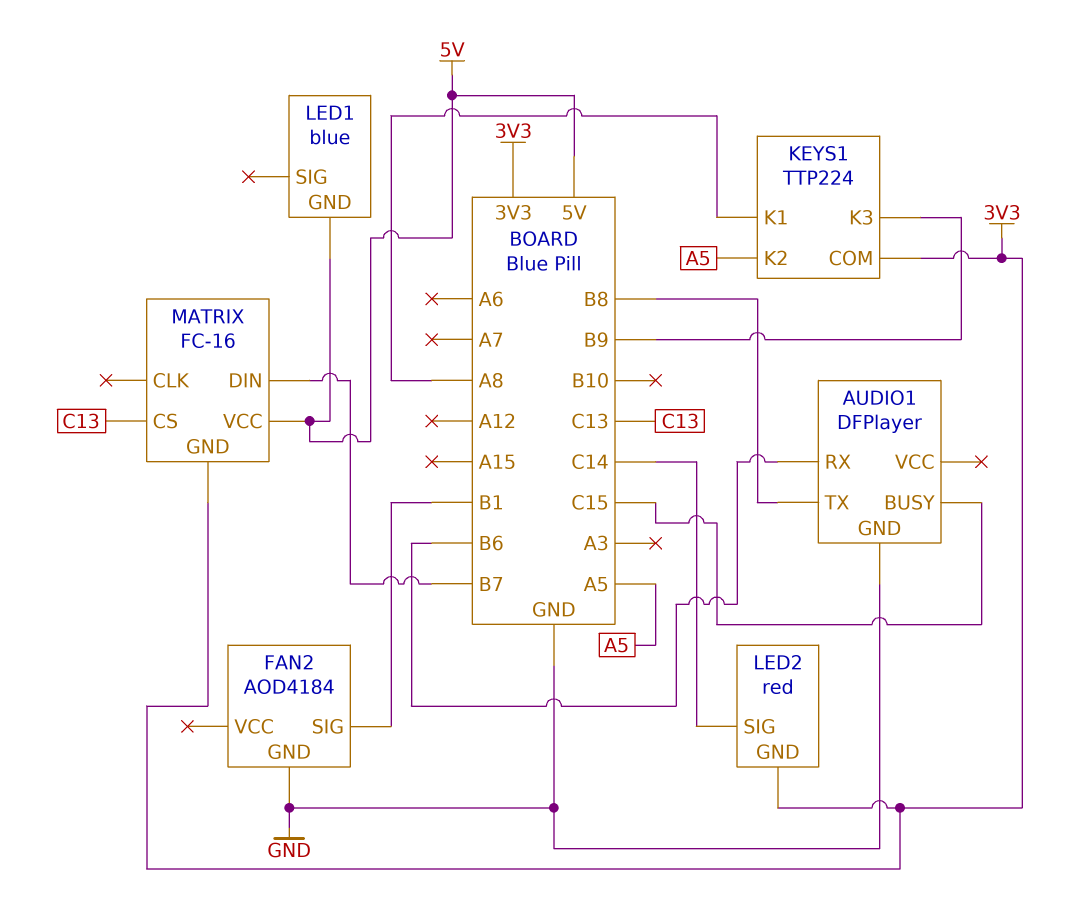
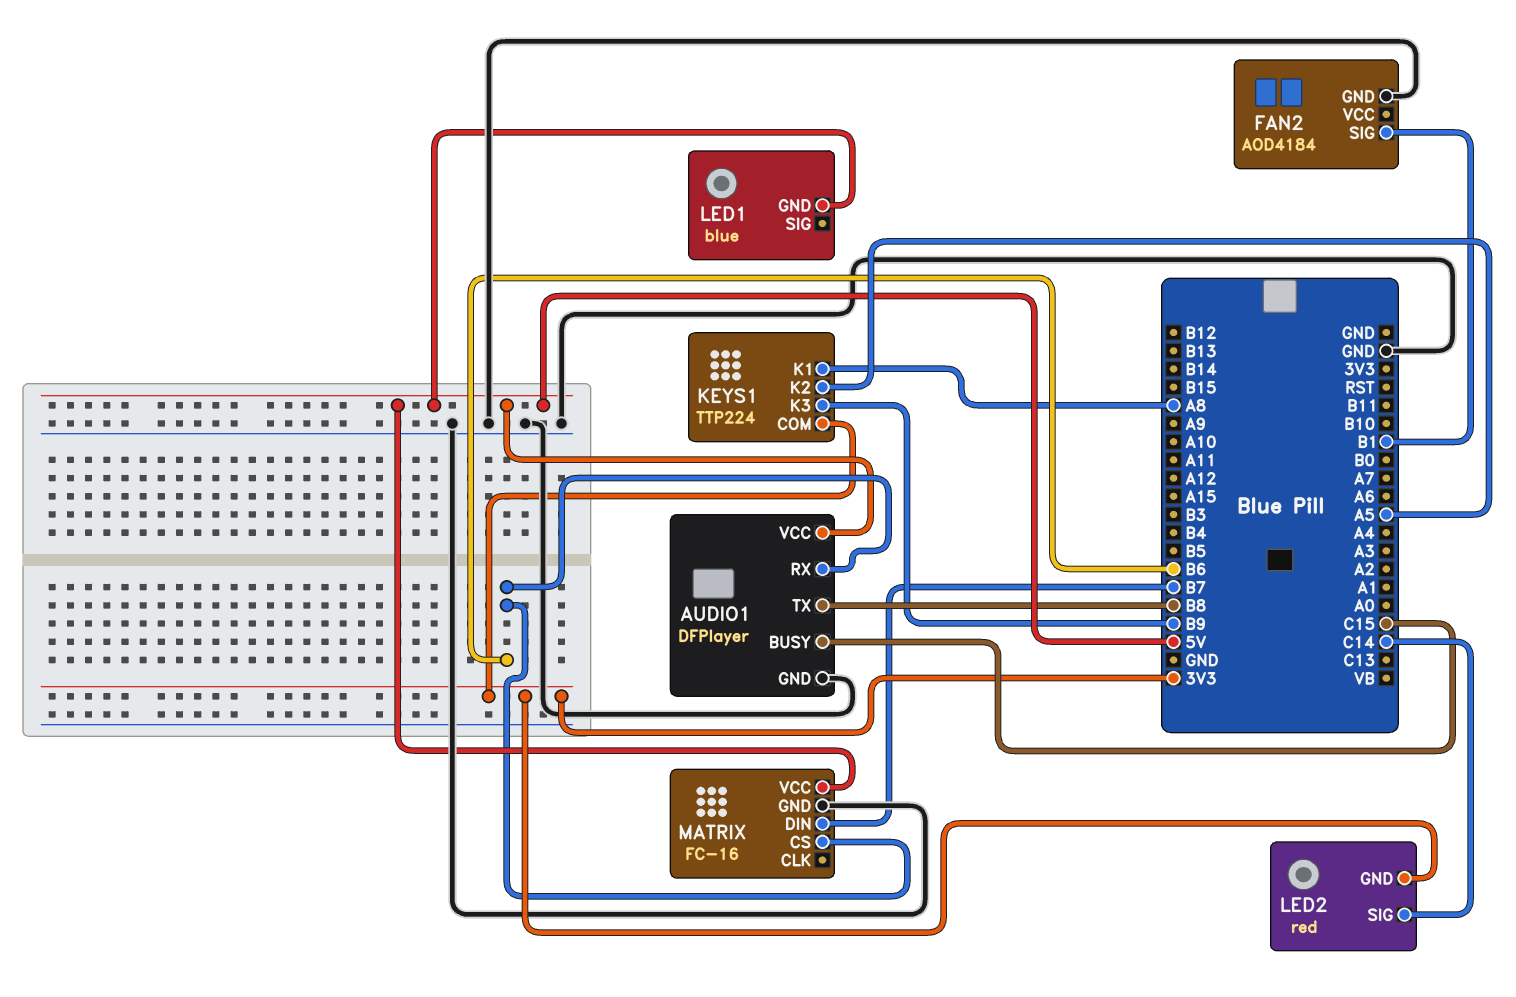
AUDIO1 pin VCC: none -> 5V
MATRIX pin CS: C13 -> B6
MATRIX pin GND: 3V3 -> GND

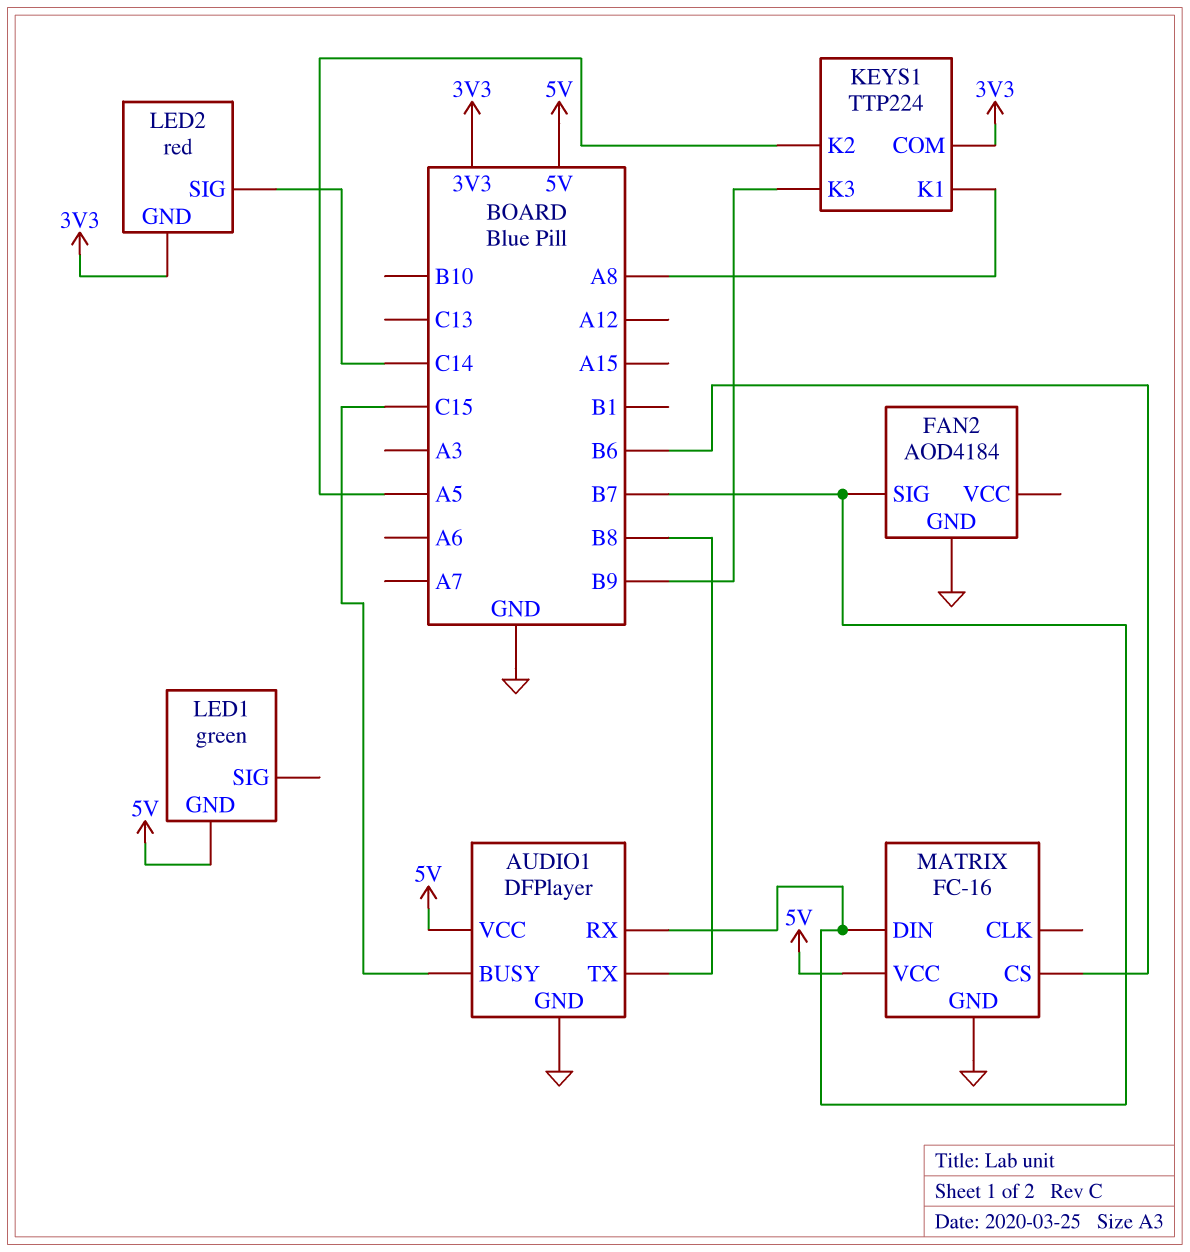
AUDIO1 pin RX: B6 -> B7
FAN2 pin SIG: B1 -> B7
LED1: blue -> green

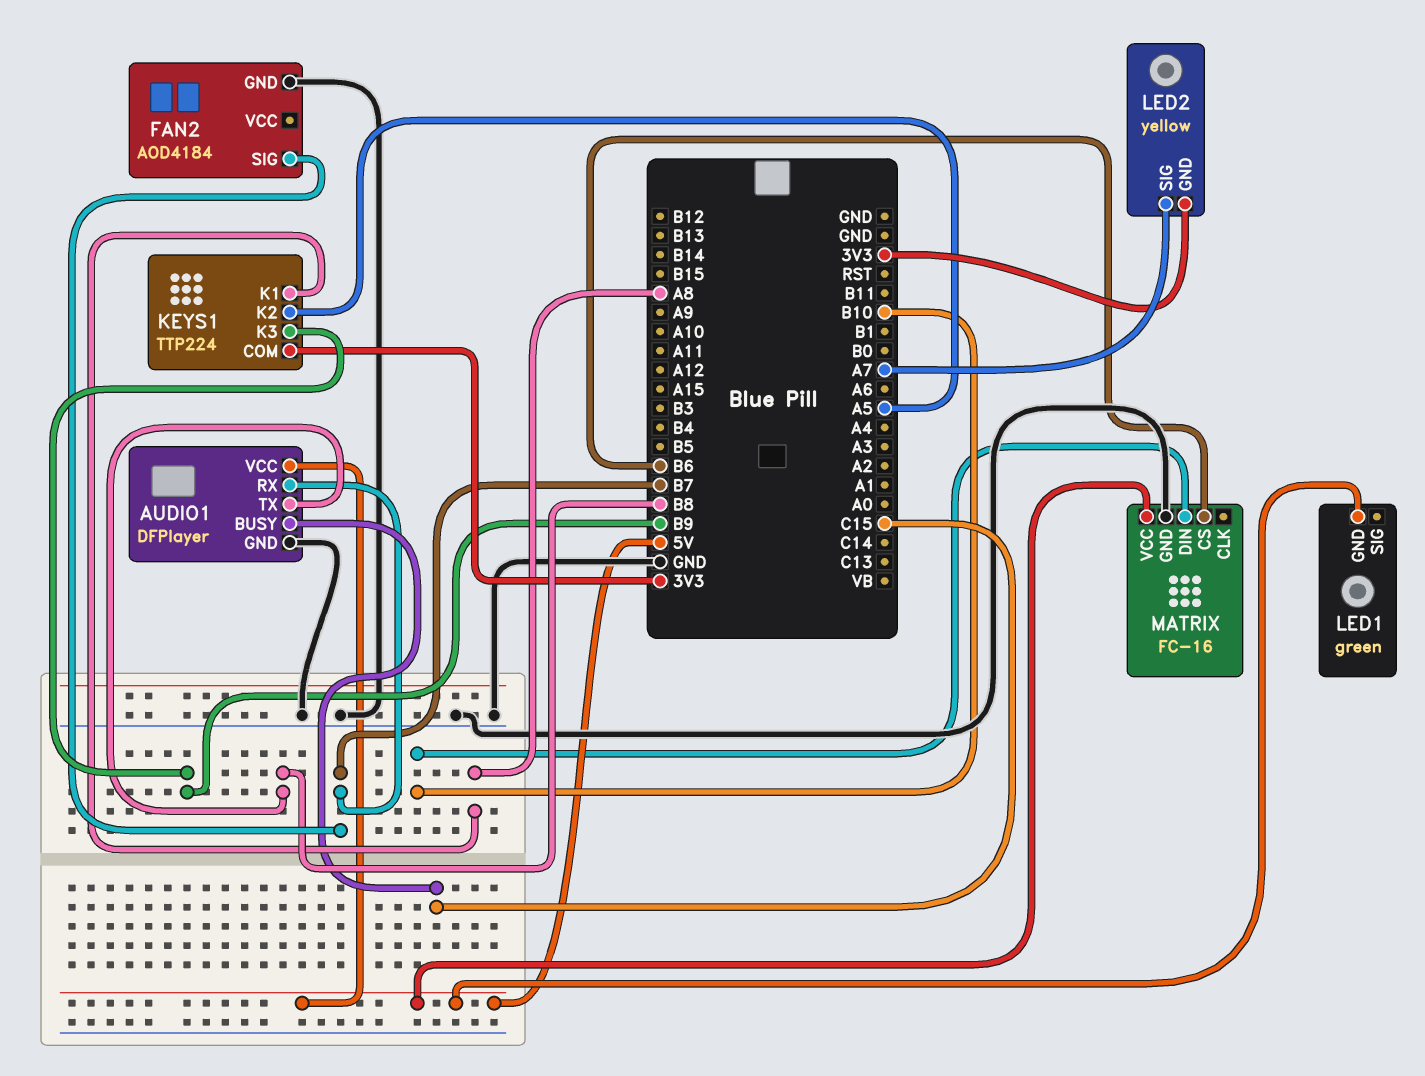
LED2: red -> yellow
LED2 pin SIG: C14 -> A7
MATRIX pin DIN: B7 -> B10

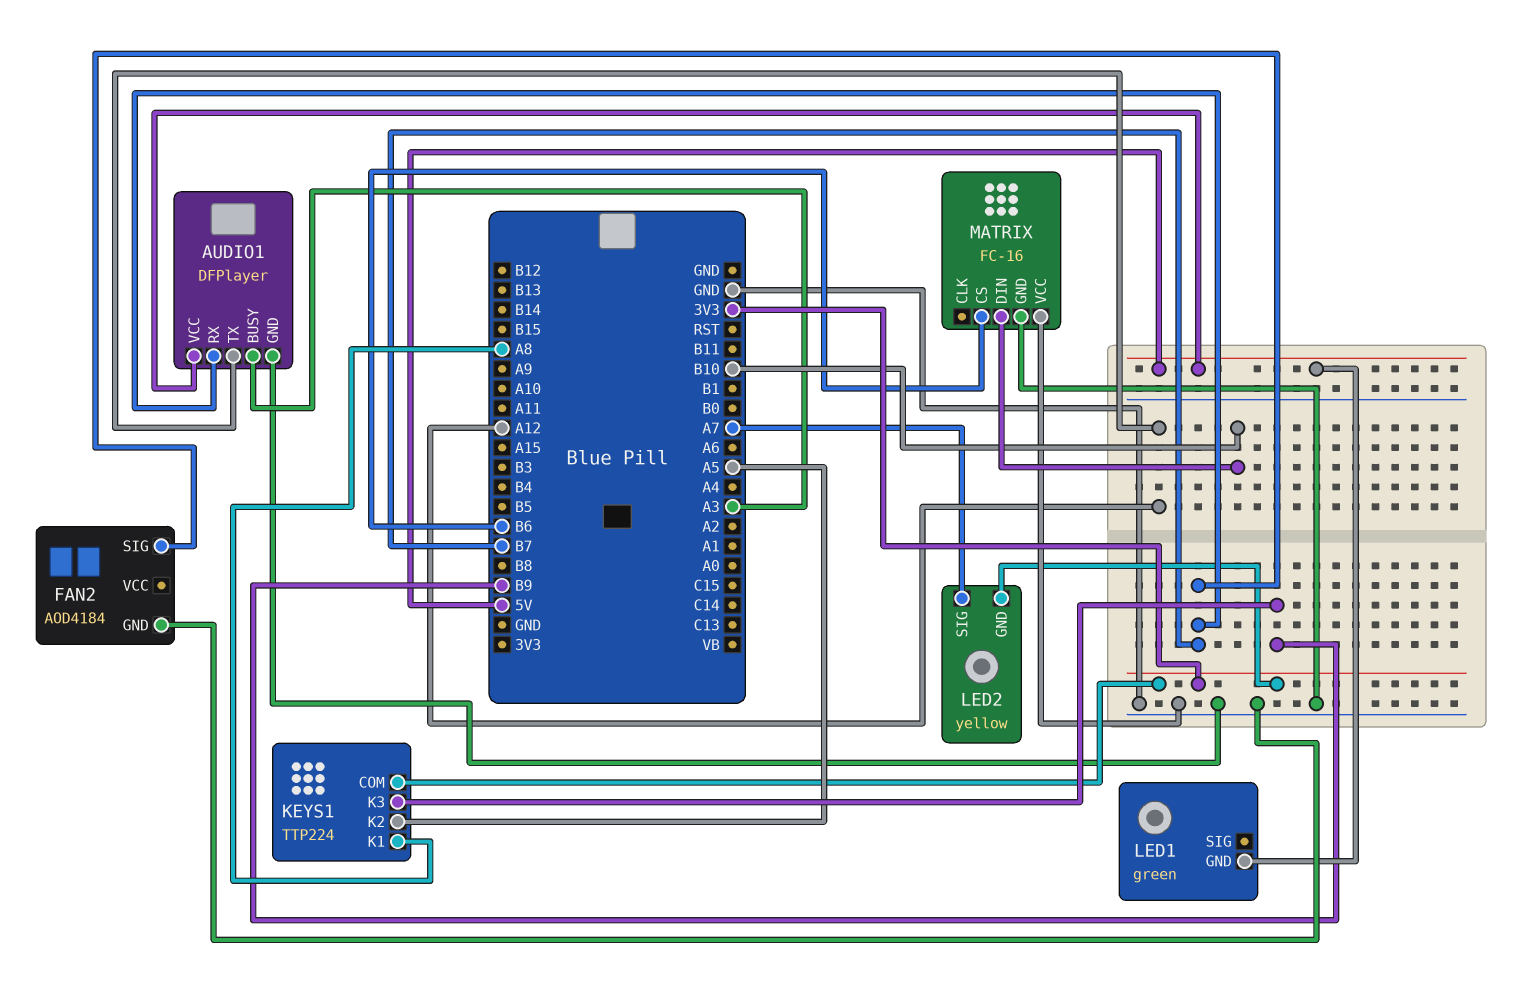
AUDIO1 pin BUSY: C15 -> A3
AUDIO1 pin TX: B8 -> A12
MATRIX pin VCC: 5V -> GND

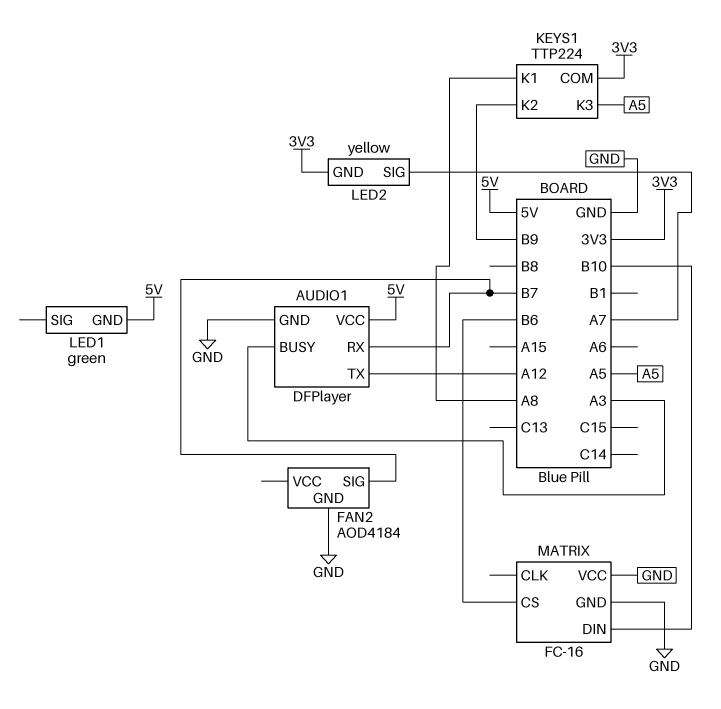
KEYS1 pin K2: A5 -> B9
KEYS1 pin K3: B9 -> A5

